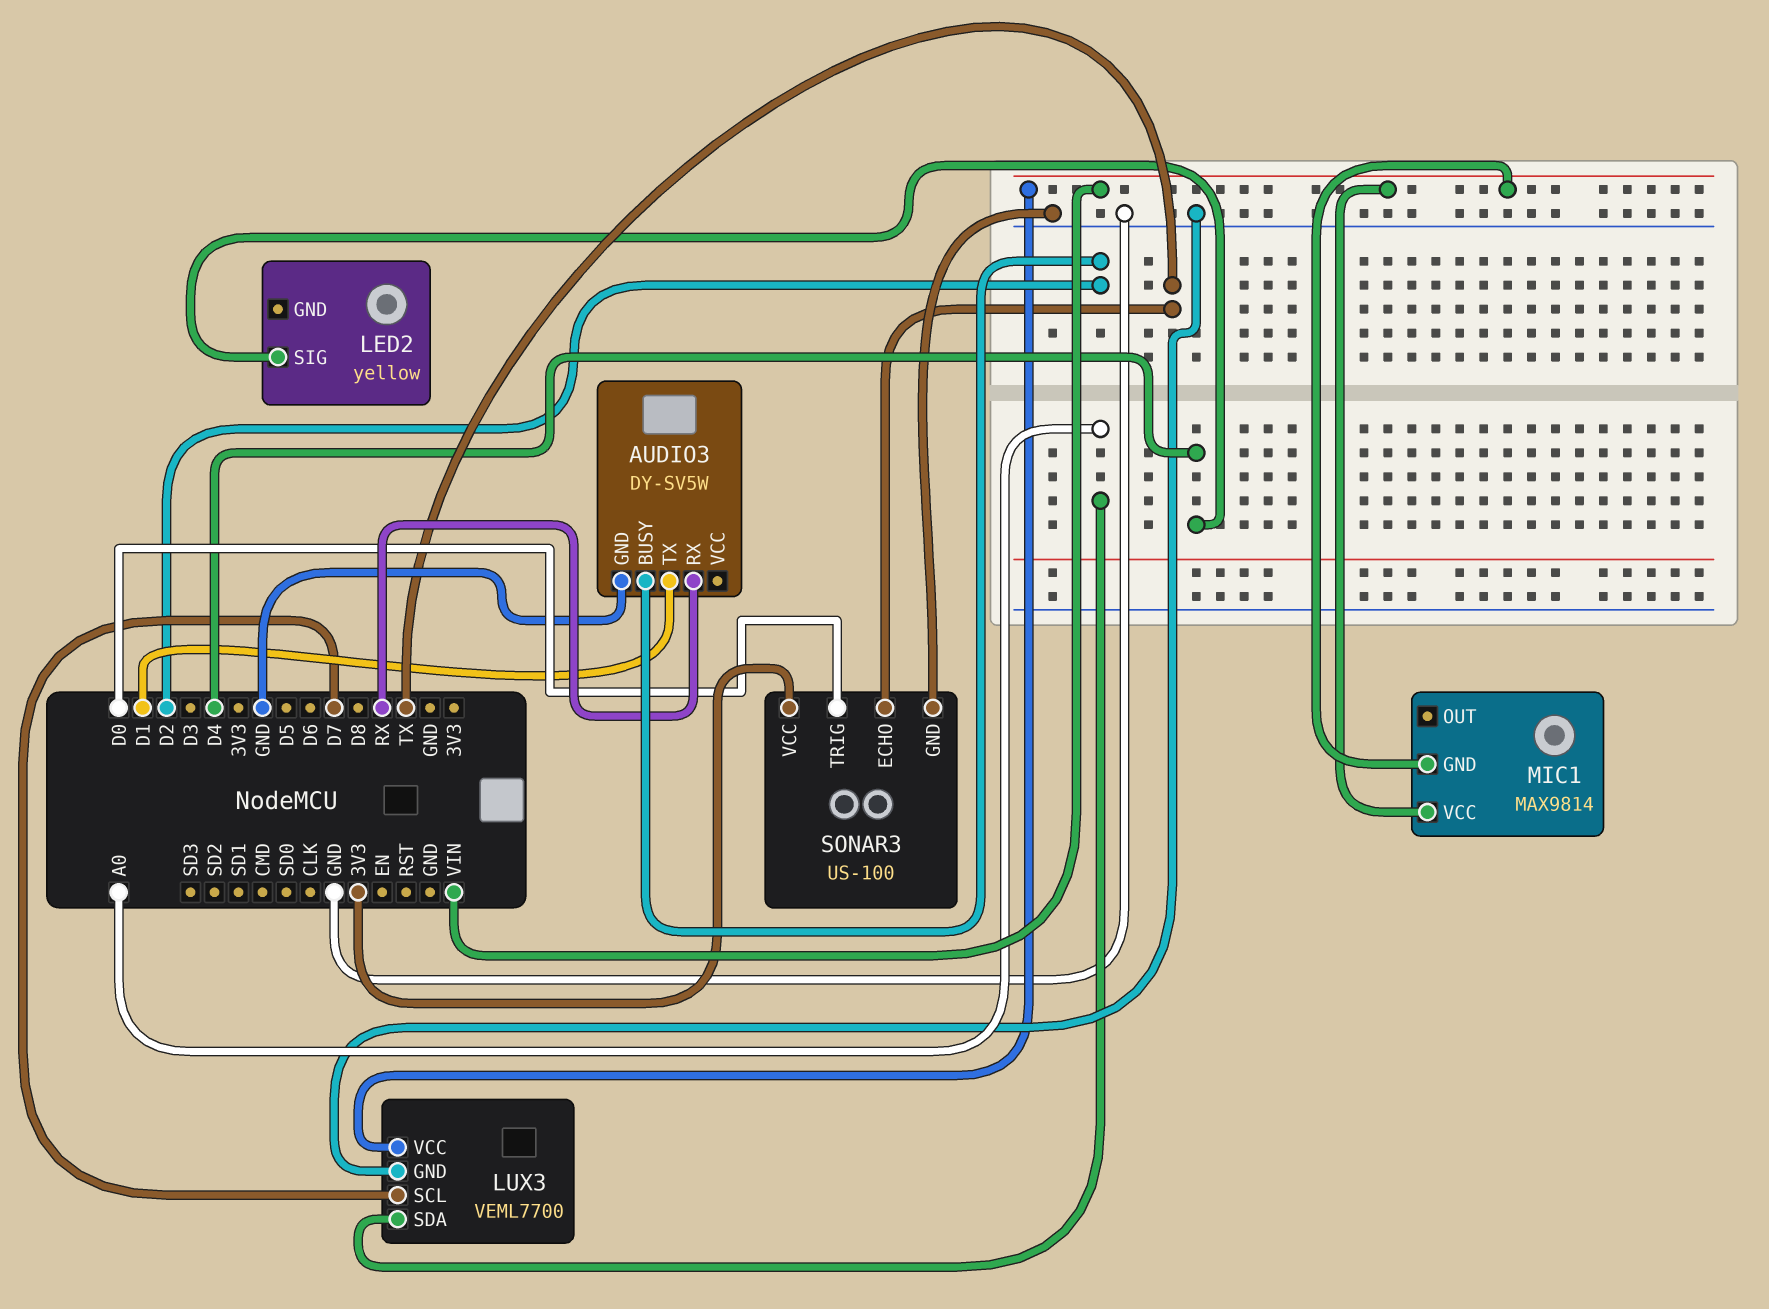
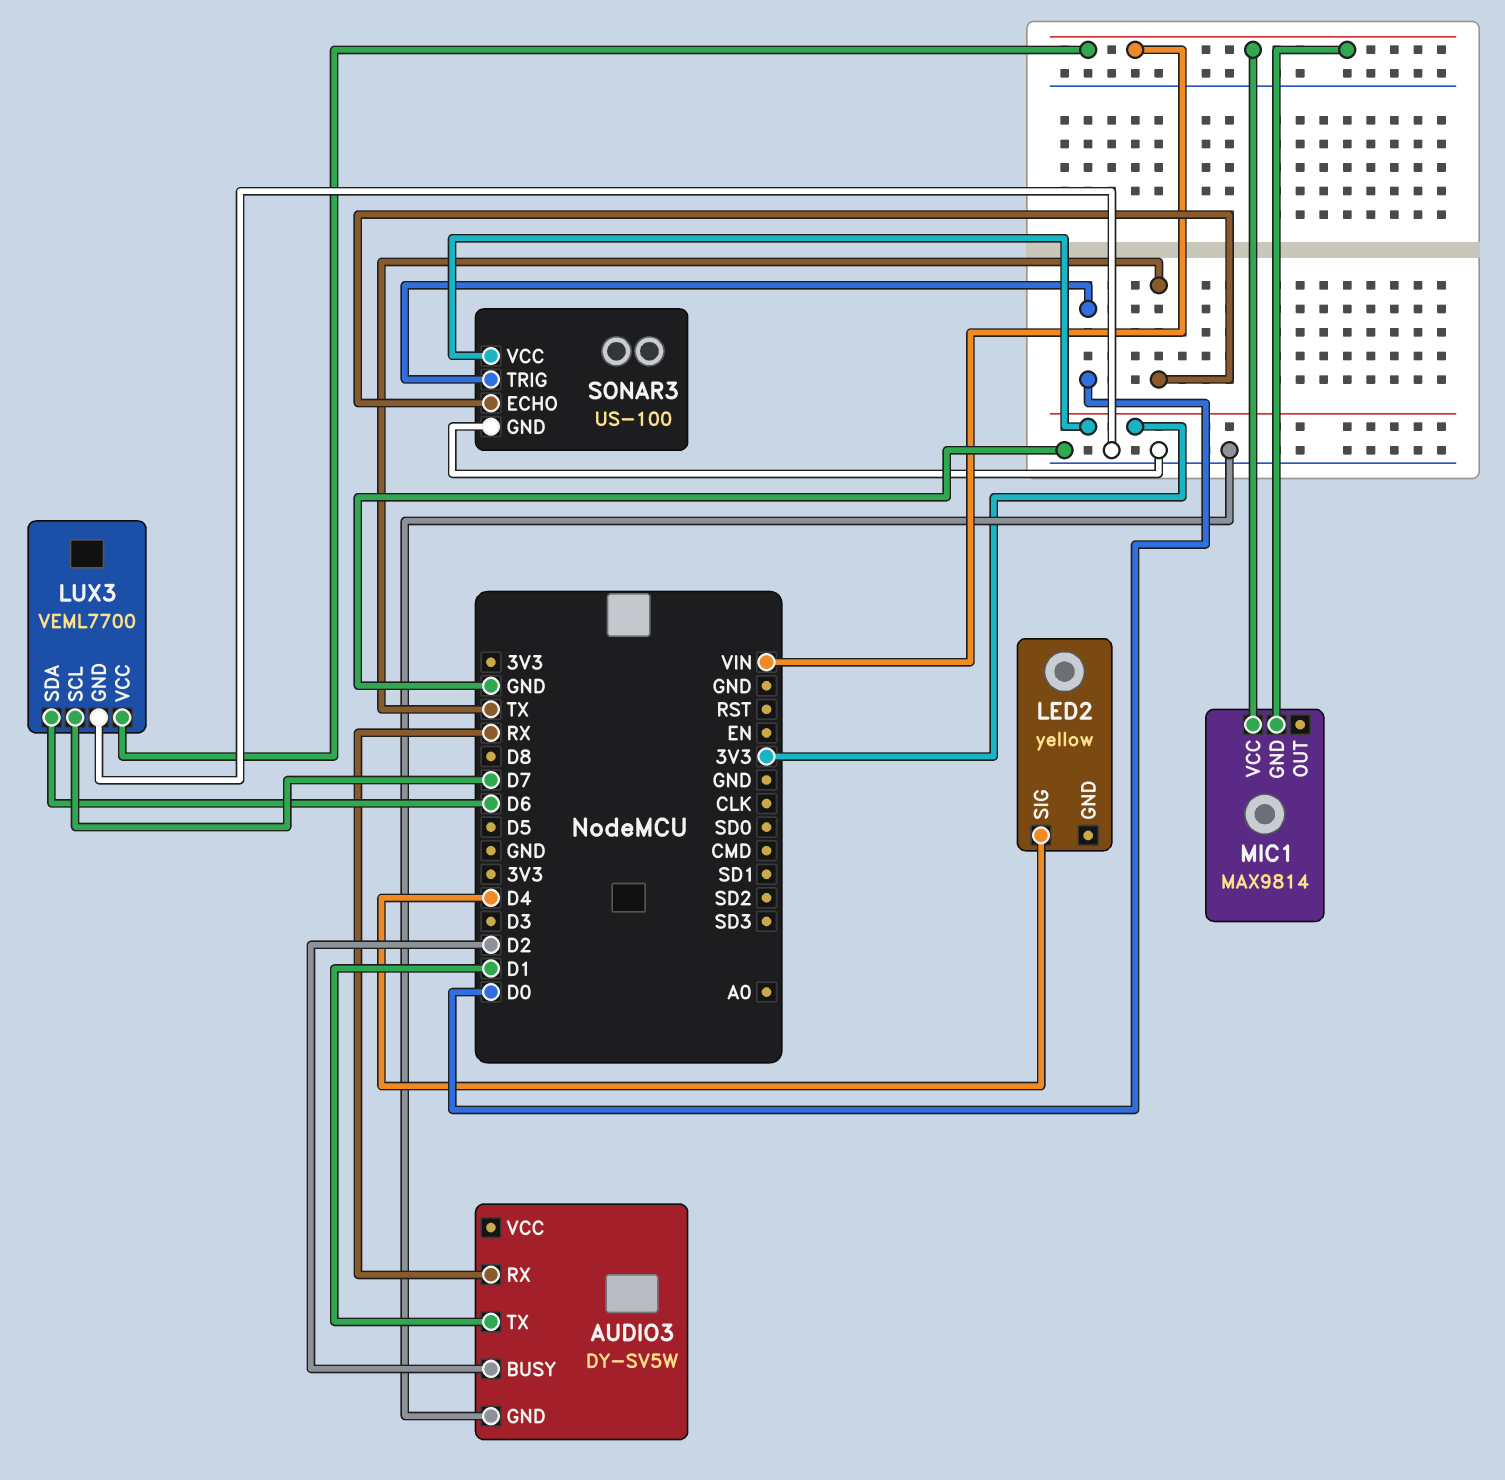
LUX3 pin SDA: A0 -> D6

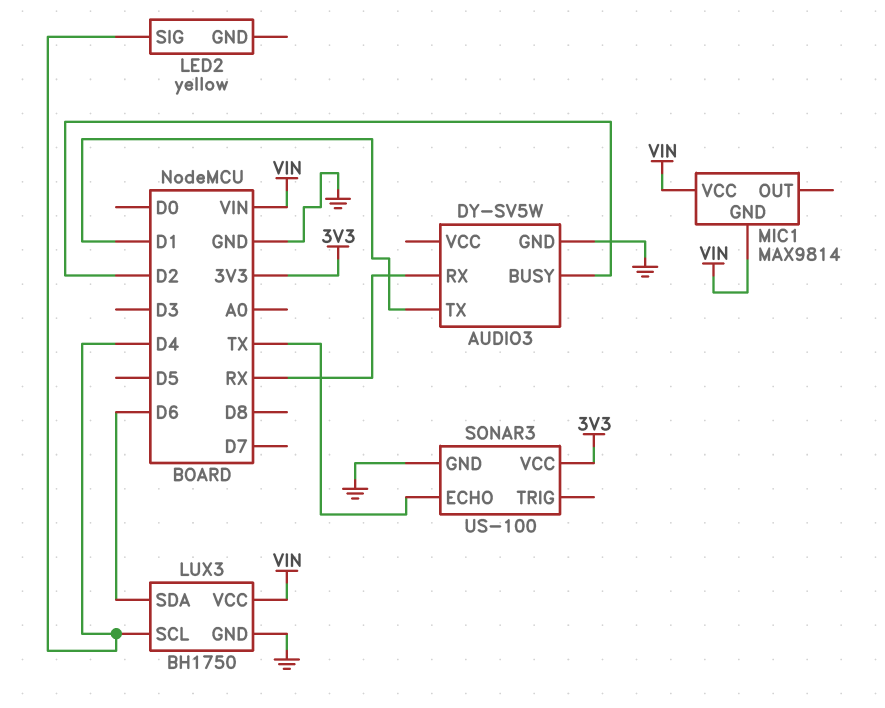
LUX3: VEML7700 -> BH1750
LUX3 pin SCL: D7 -> D4
SONAR3 pin TRIG: D0 -> none

